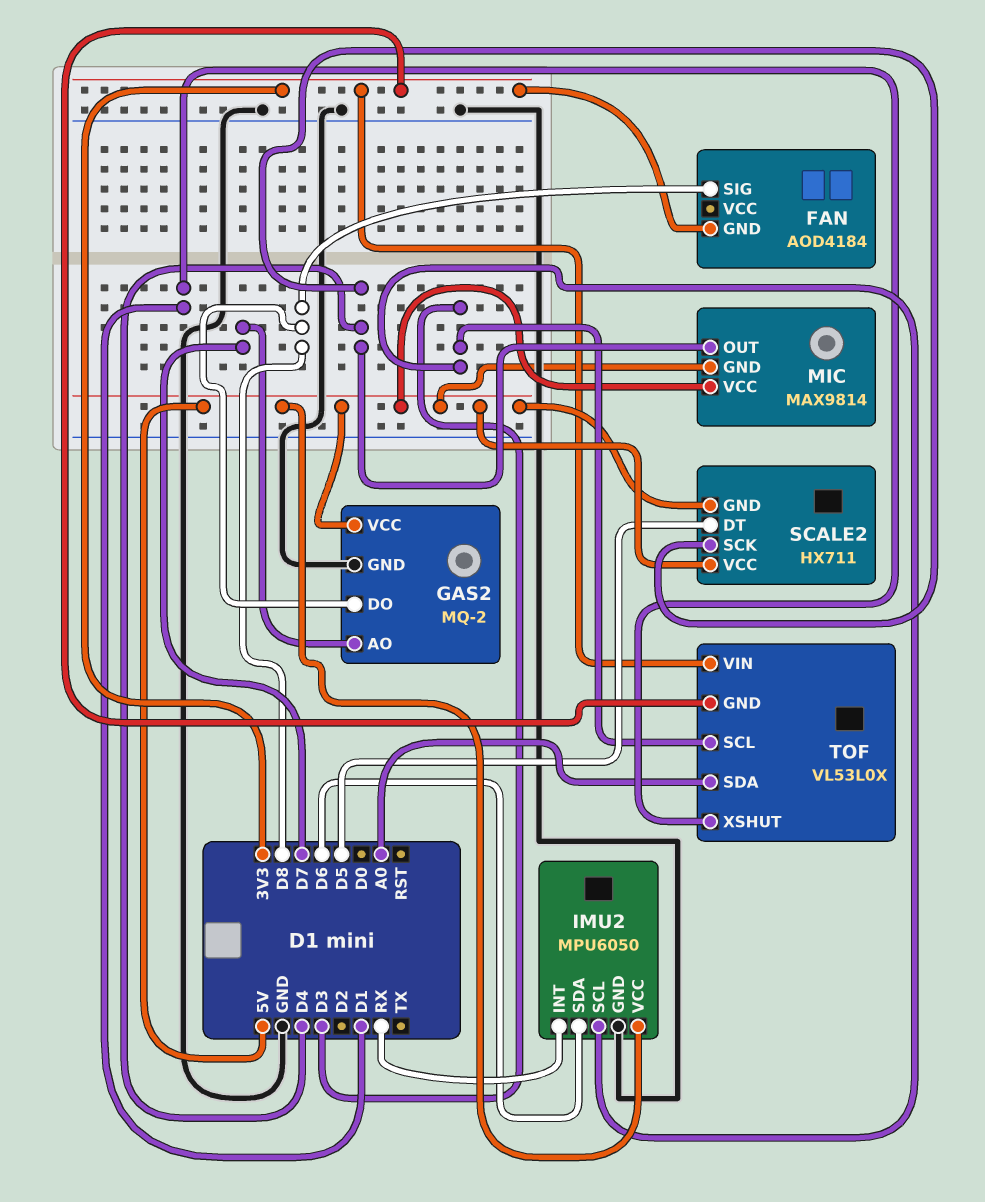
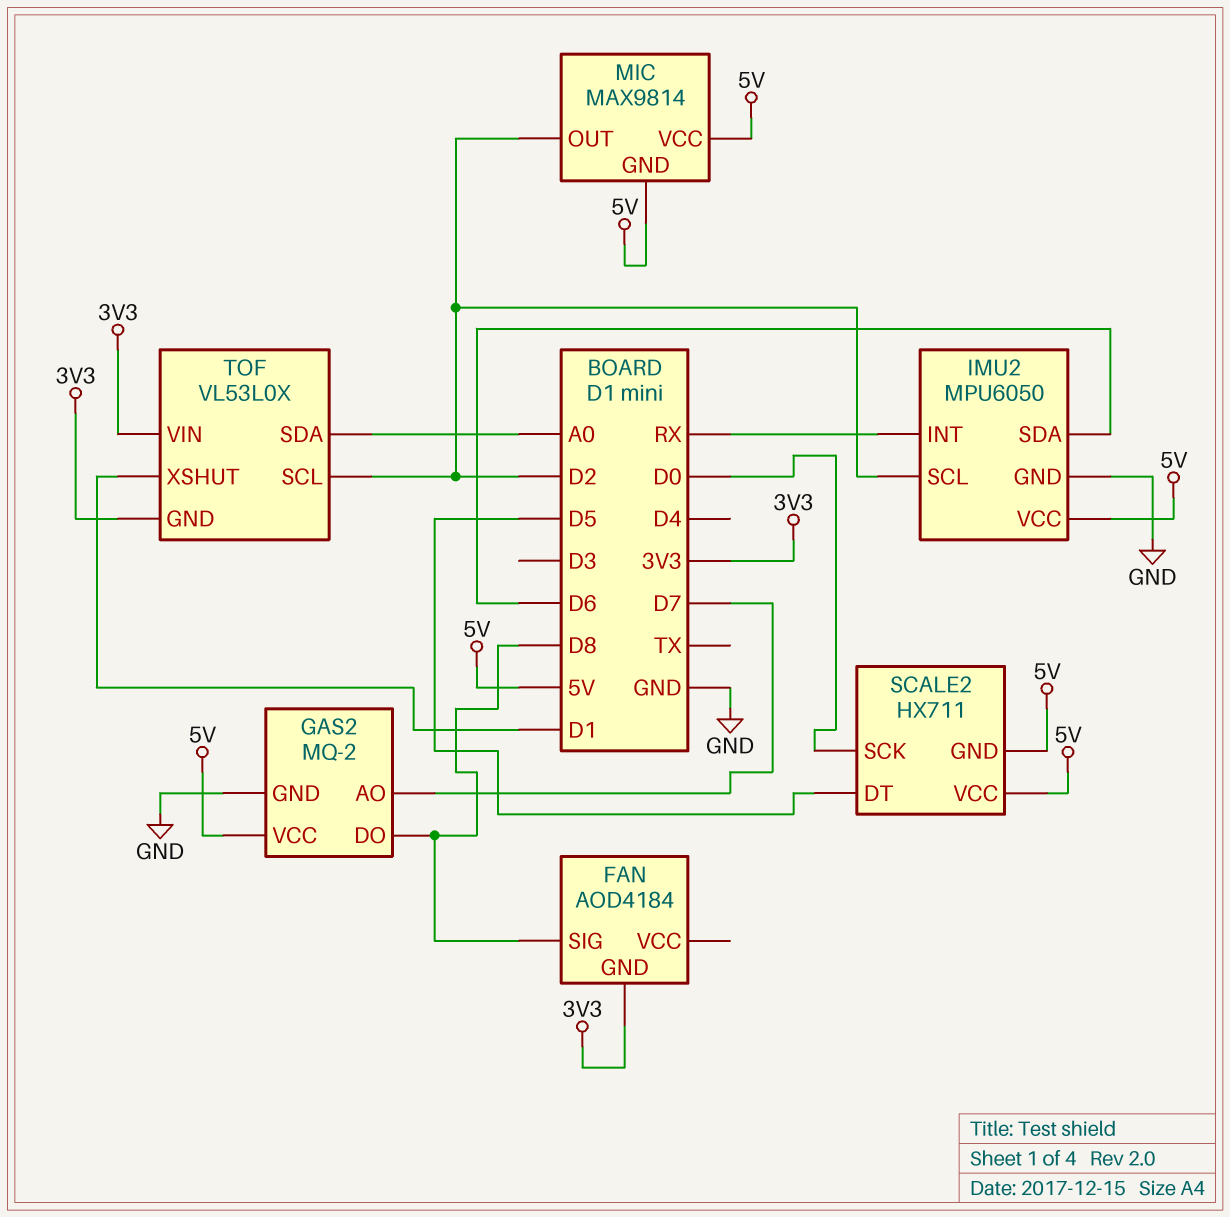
IMU2 pin SCL: D3 -> D2
MIC pin OUT: D4 -> D2
SCALE2 pin SCK: D4 -> D0
TOF pin SCL: D3 -> D2

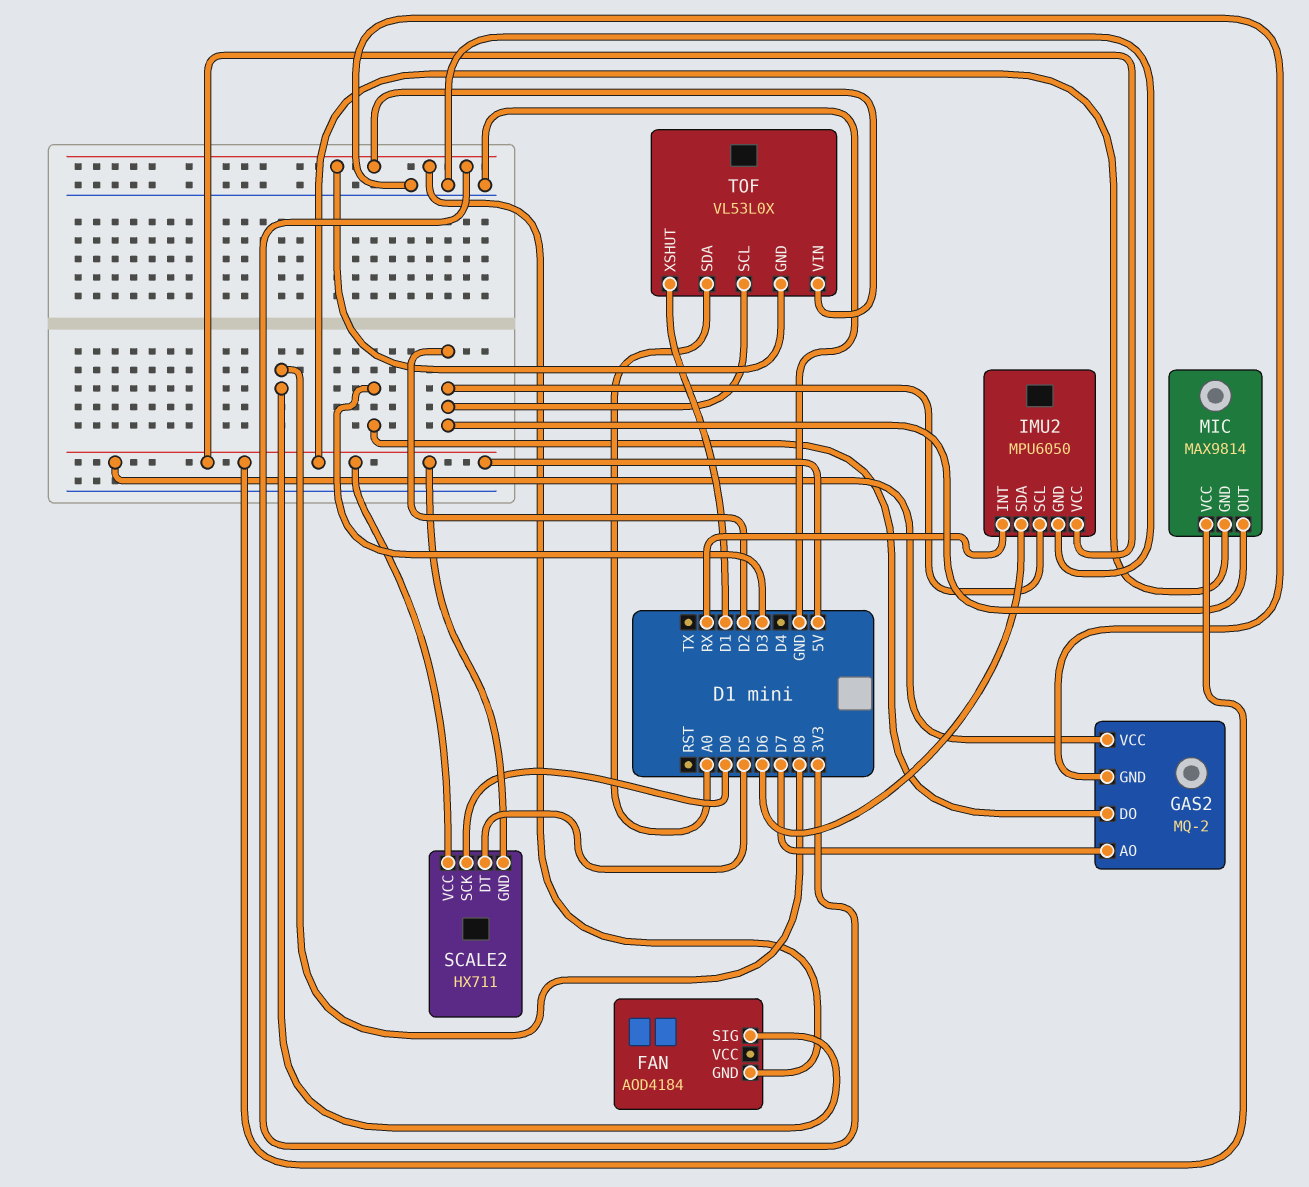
GAS2 pin DO: D8 -> D3

